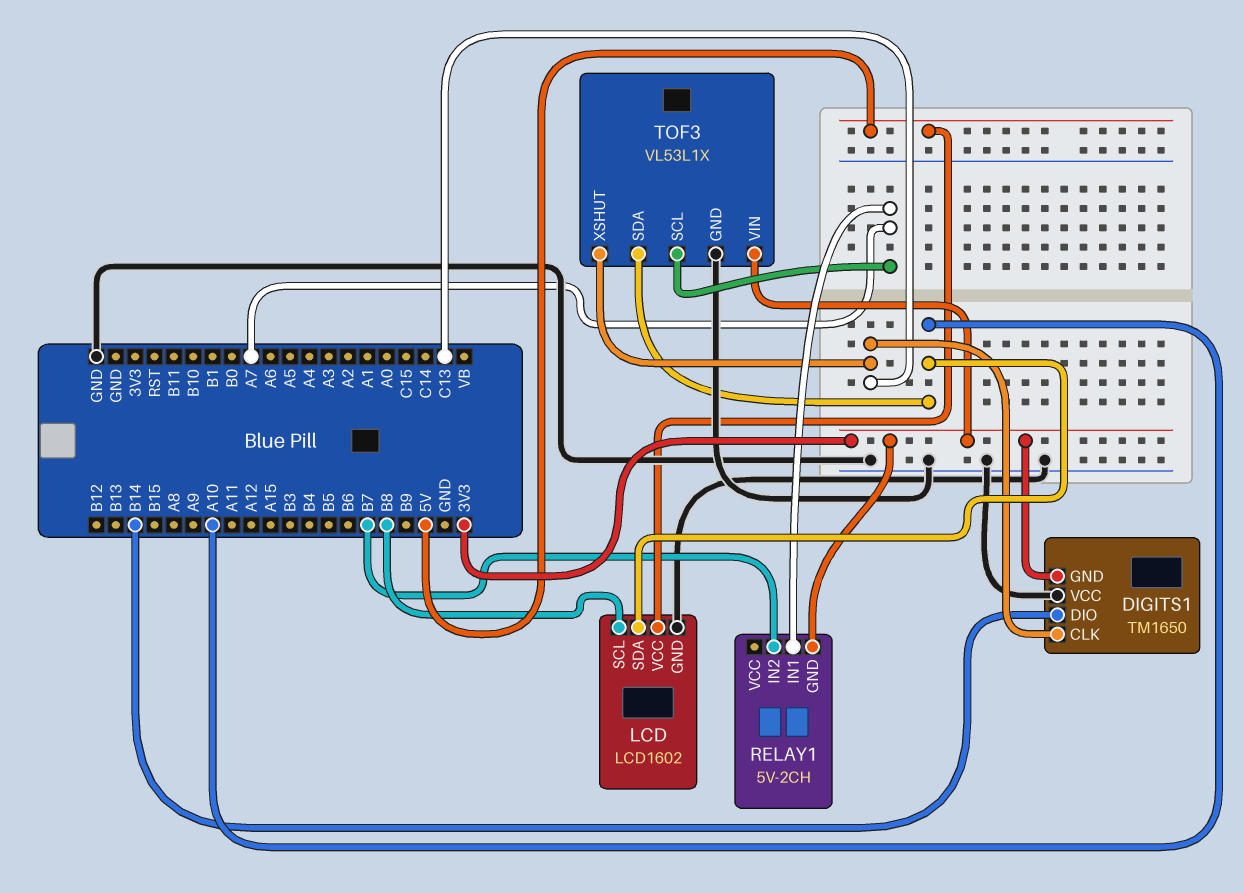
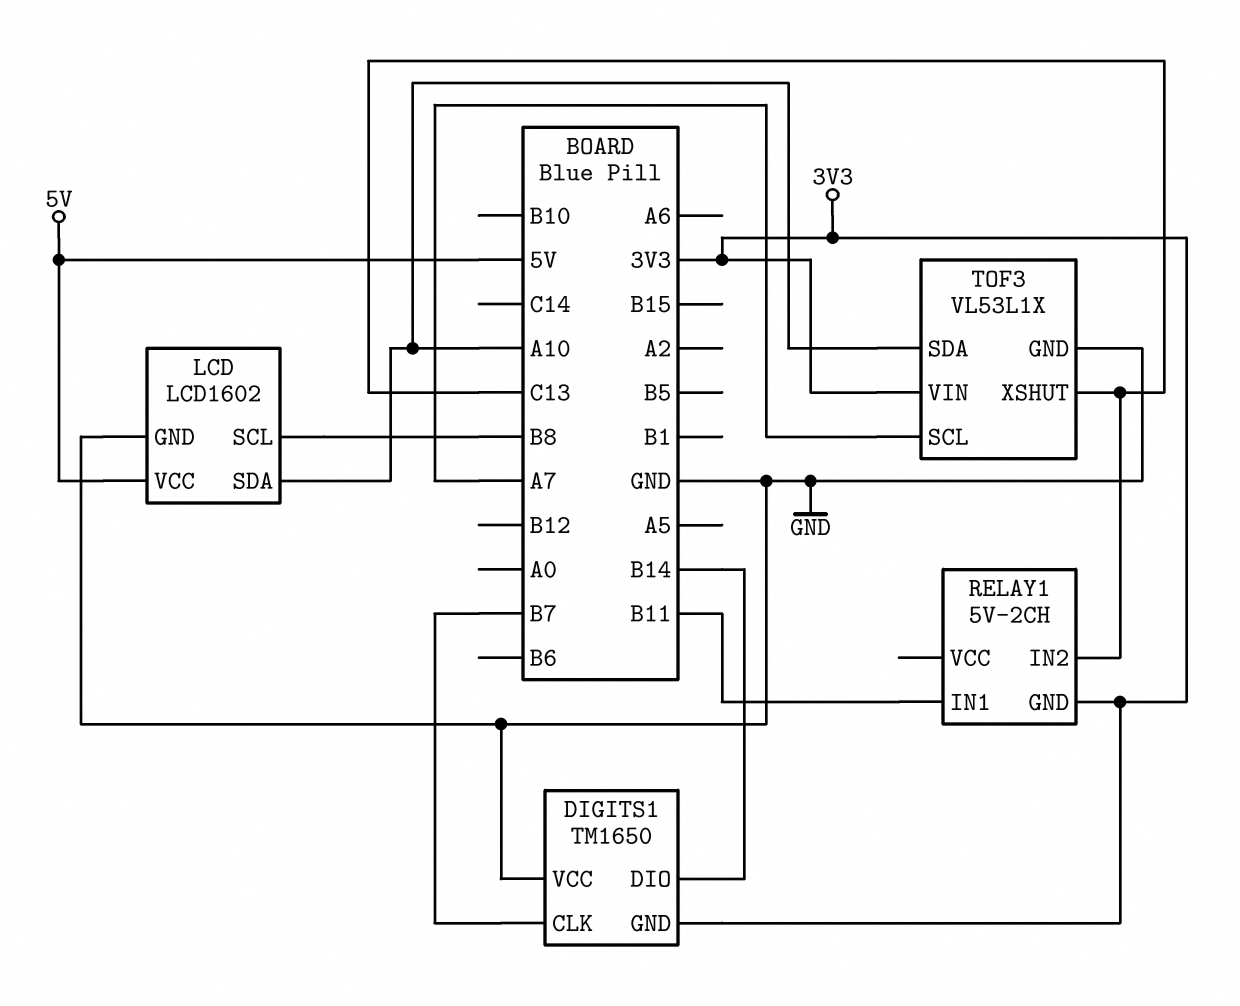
DIGITS1 pin CLK: C13 -> B7
RELAY1 pin IN1: A7 -> B11
RELAY1 pin IN2: B7 -> C13

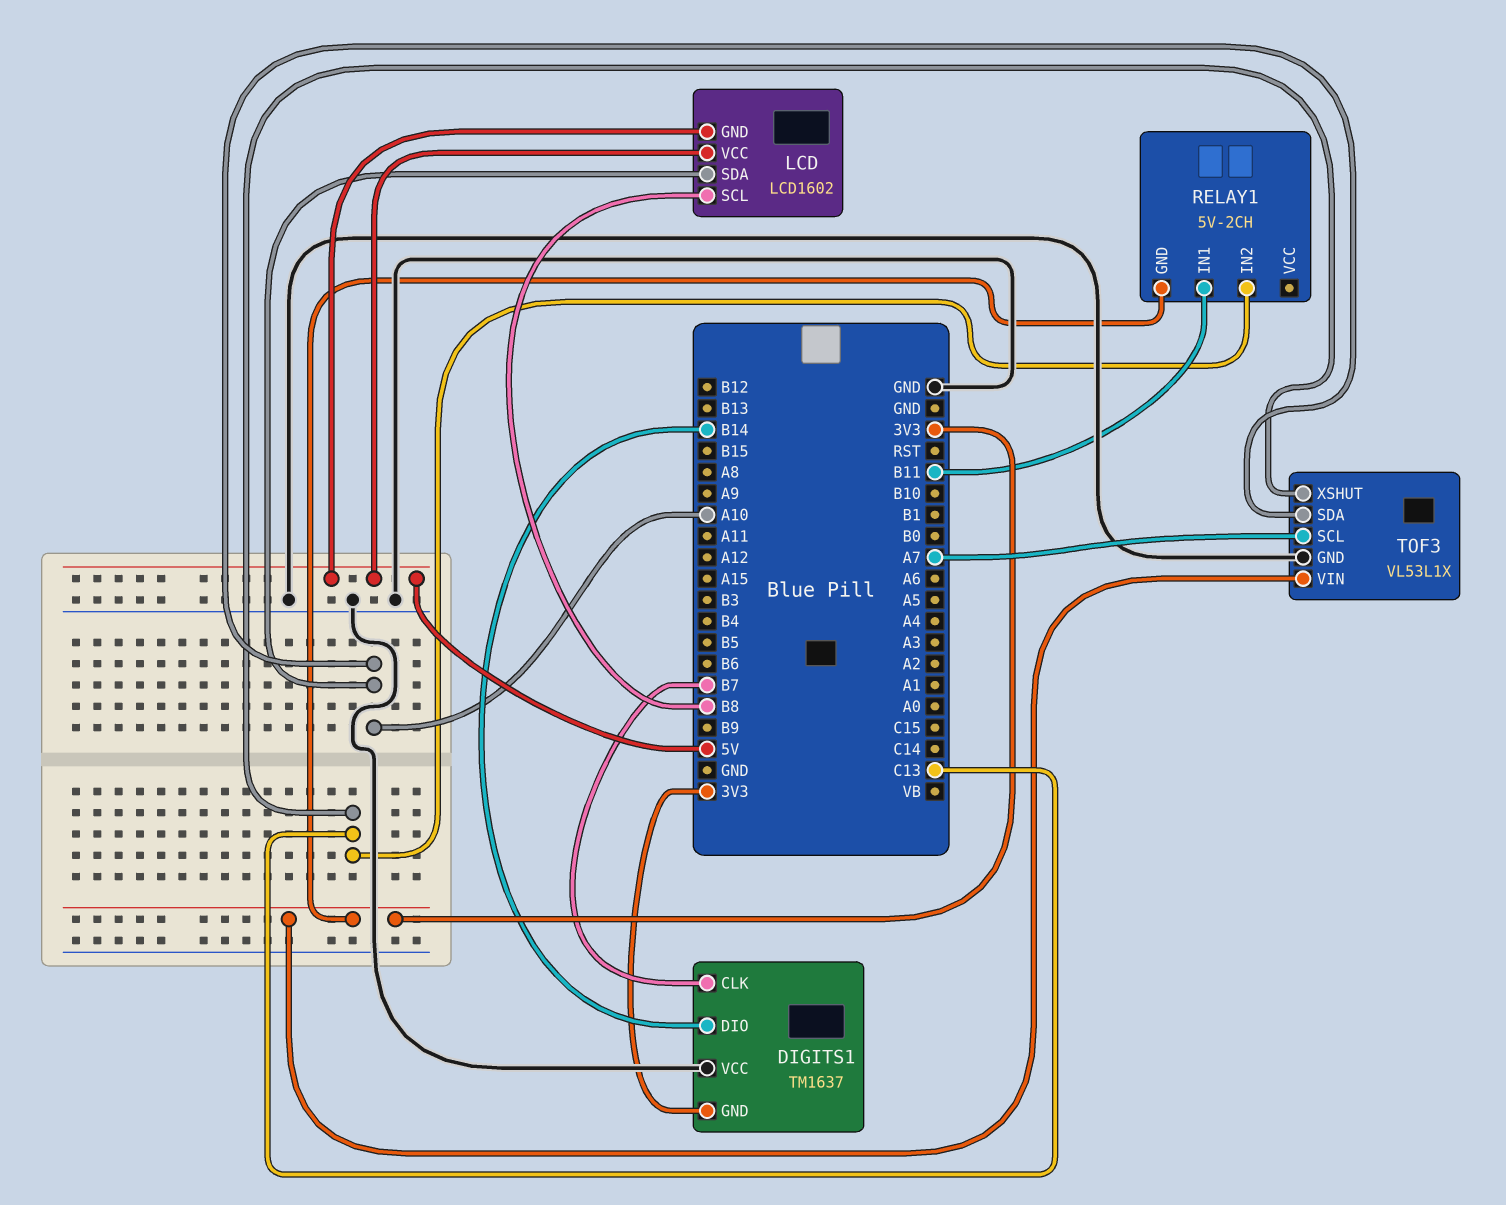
DIGITS1: TM1650 -> TM1637
LCD pin GND: GND -> 5V

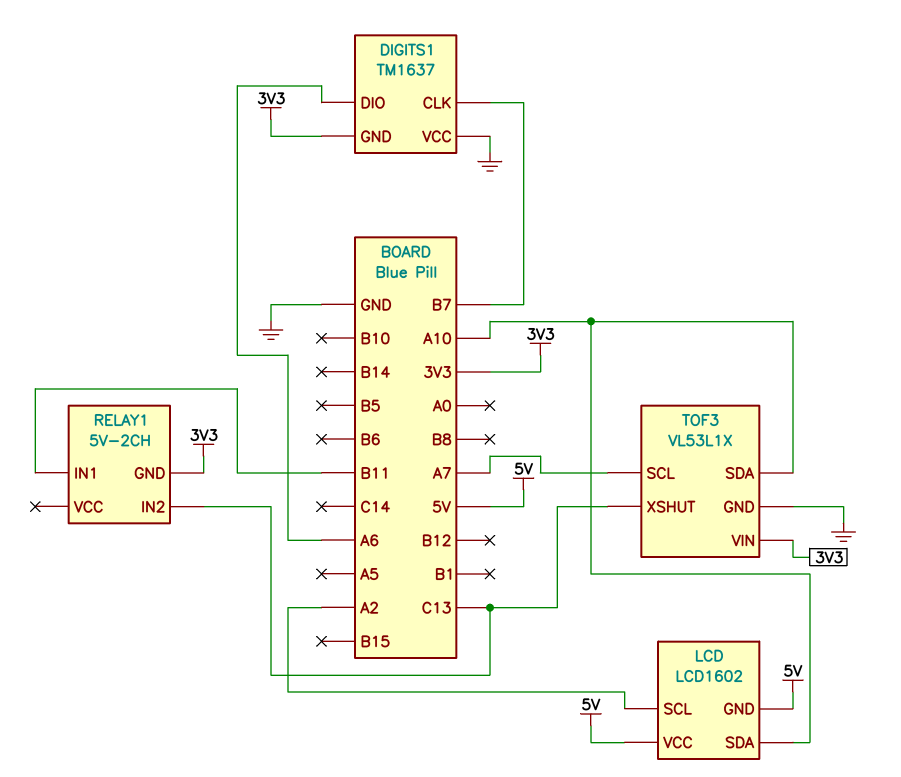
DIGITS1 pin DIO: B14 -> A6
LCD pin SCL: B8 -> A2

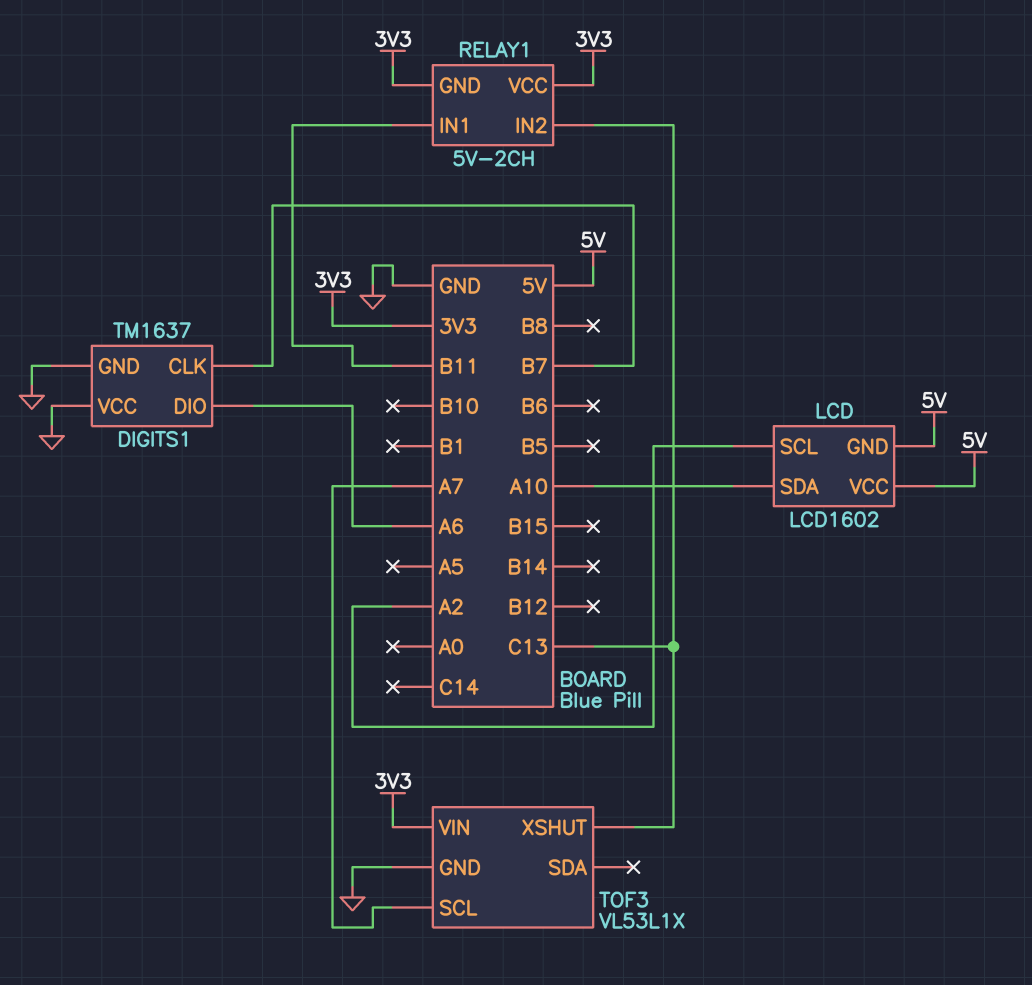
DIGITS1 pin GND: 3V3 -> GND
RELAY1 pin VCC: none -> 3V3
TOF3 pin SDA: A10 -> none

